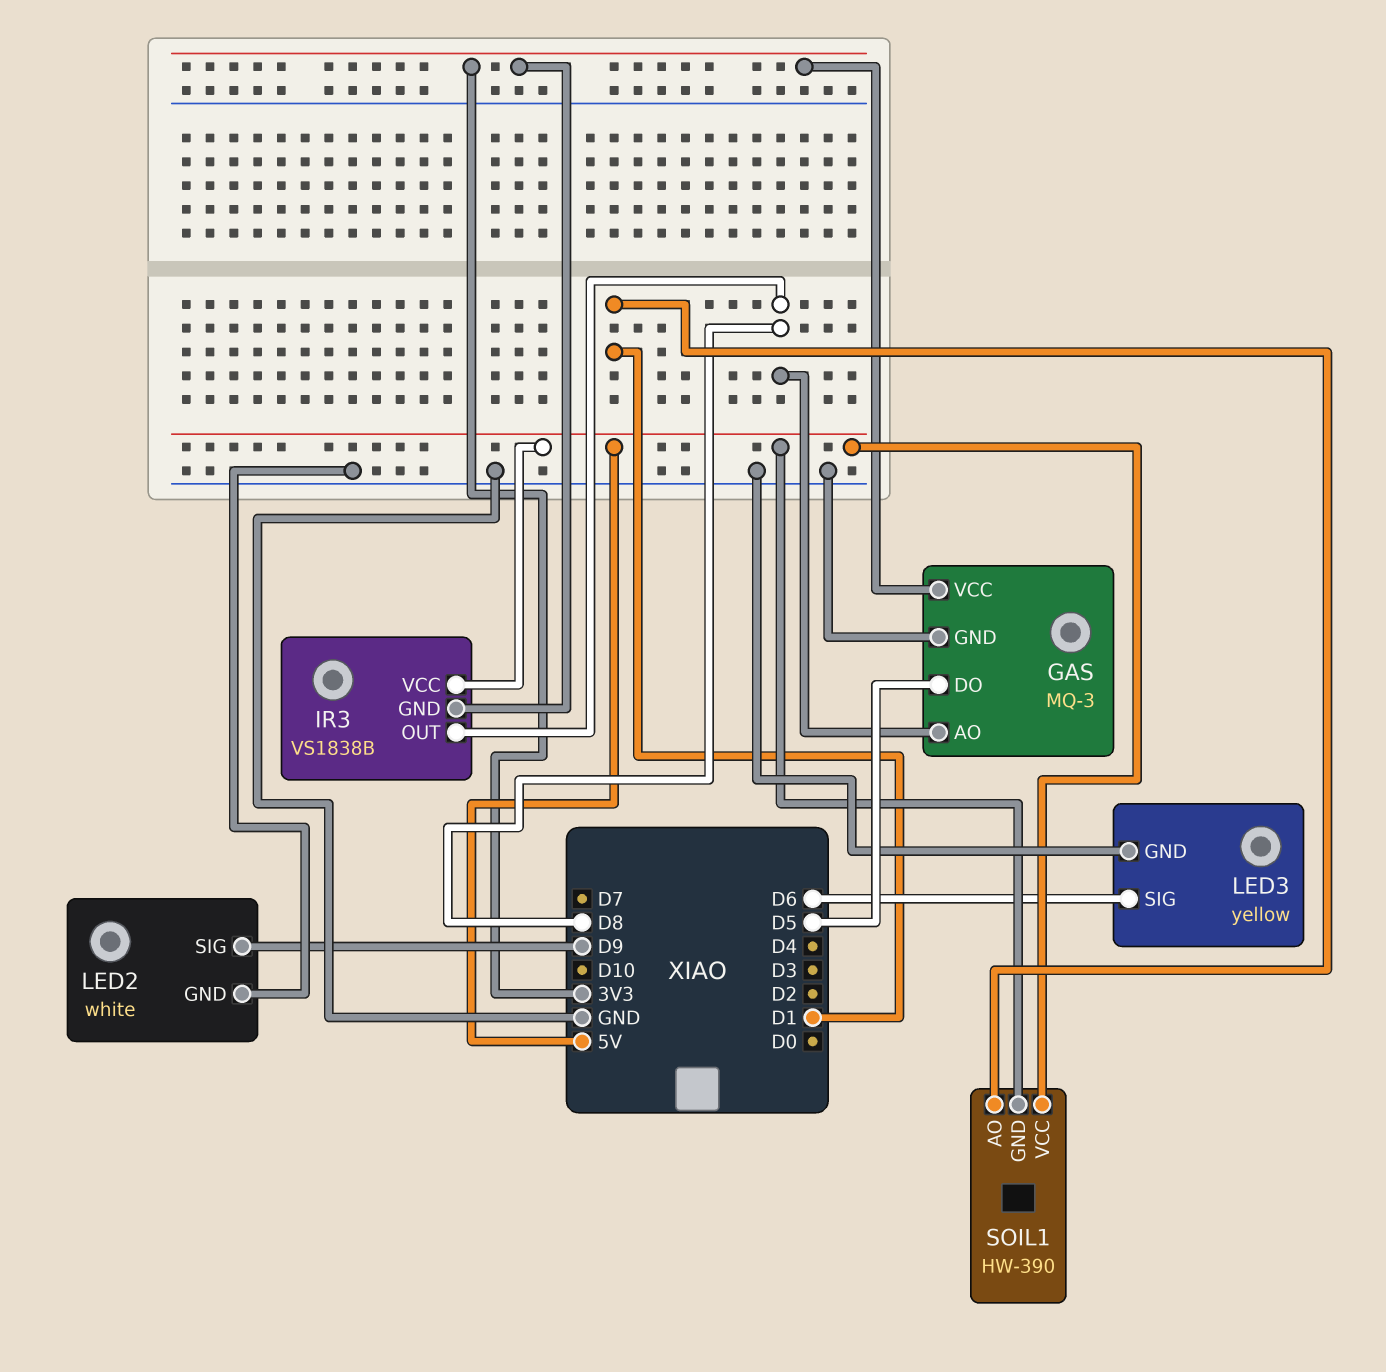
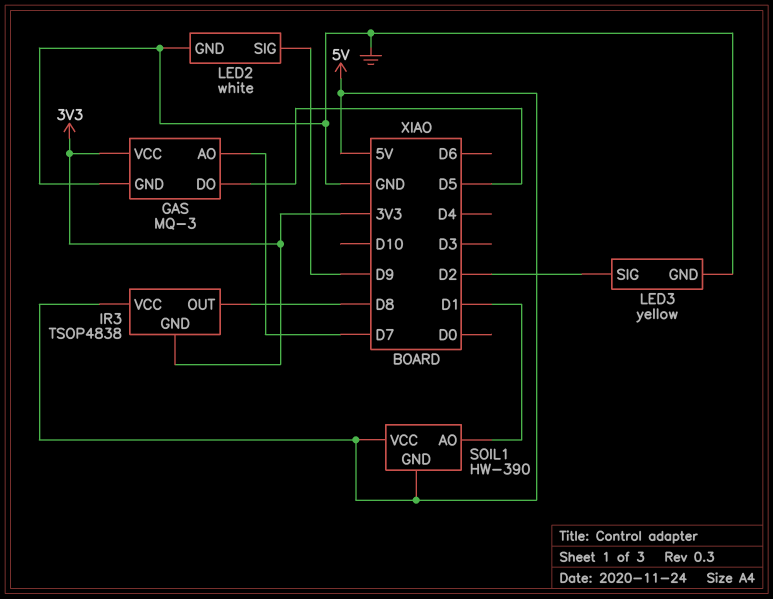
GAS pin AO: D8 -> D7
IR3: VS1838B -> TSOP4838
LED3 pin SIG: D6 -> D2

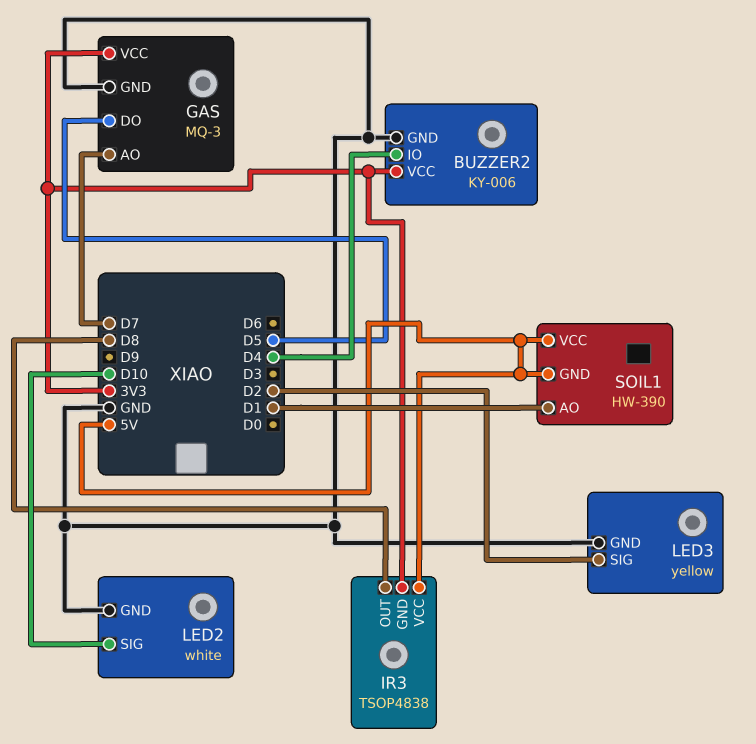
BUZZER2: none -> KY-006
BUZZER2 pin GND: none -> GND
BUZZER2 pin IO: none -> D4
BUZZER2 pin VCC: none -> 3V3
LED2 pin SIG: D9 -> D10

